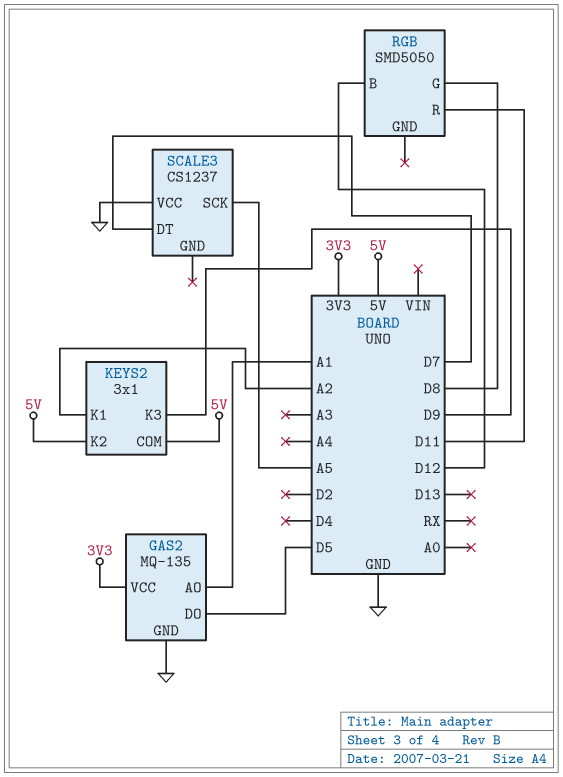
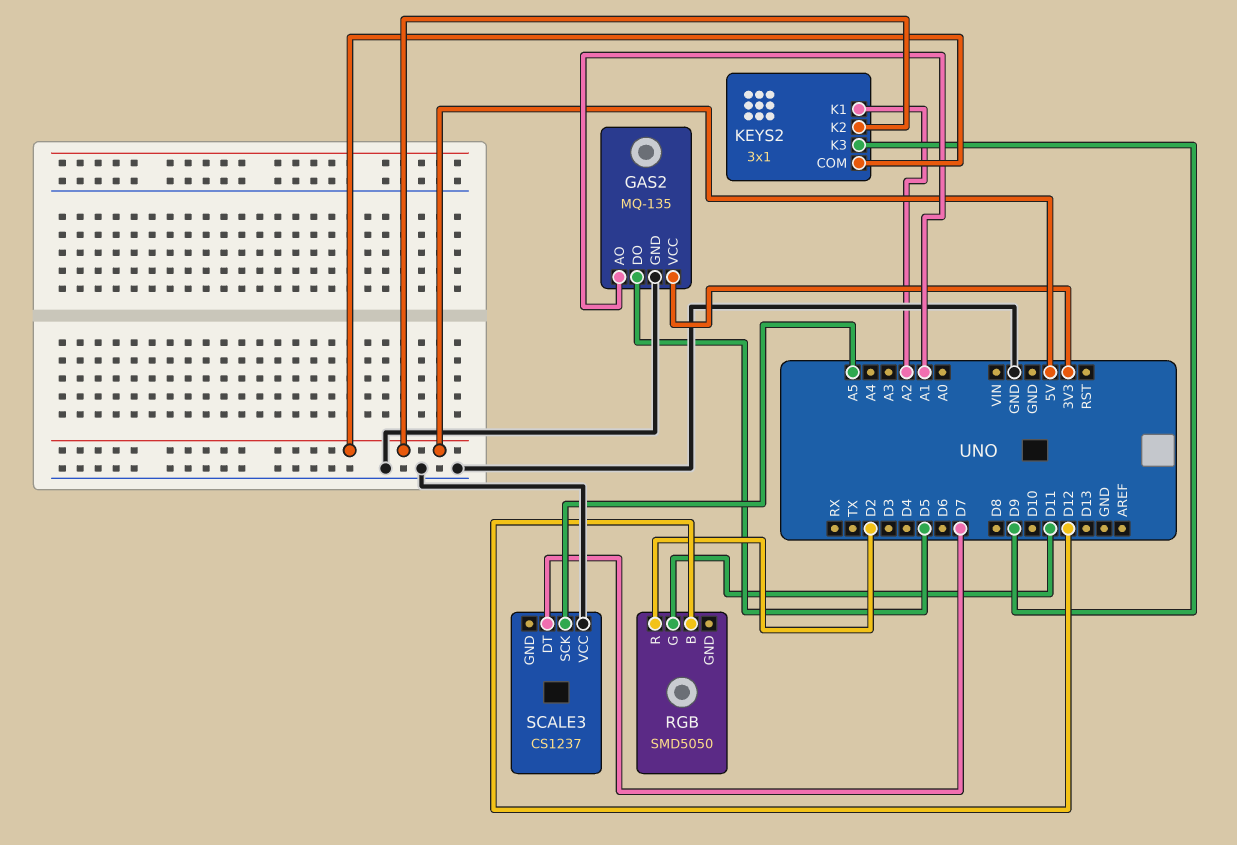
RGB pin G: D8 -> D11
RGB pin R: D11 -> D2

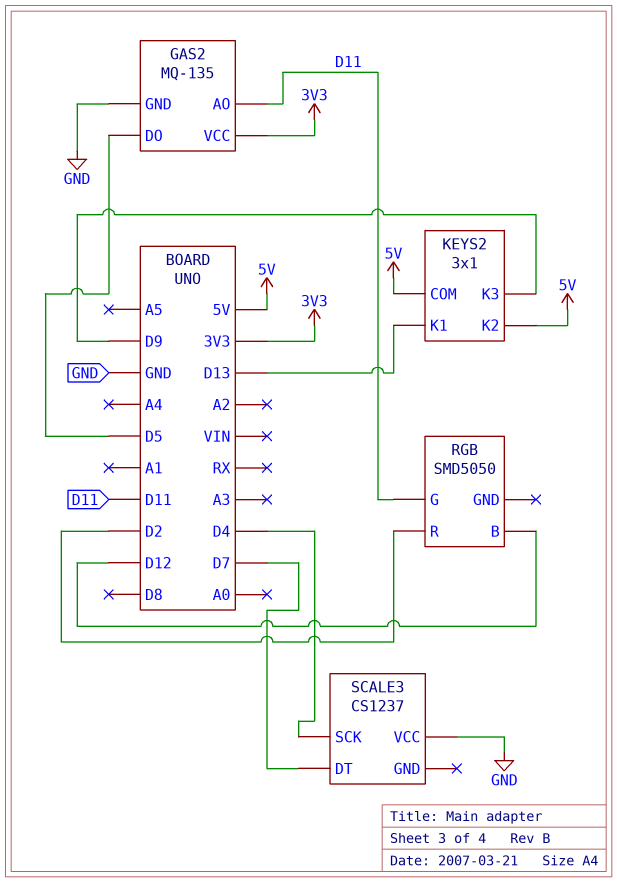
GAS2 pin AO: A1 -> D11
KEYS2 pin K1: A2 -> D13
SCALE3 pin SCK: A5 -> D4

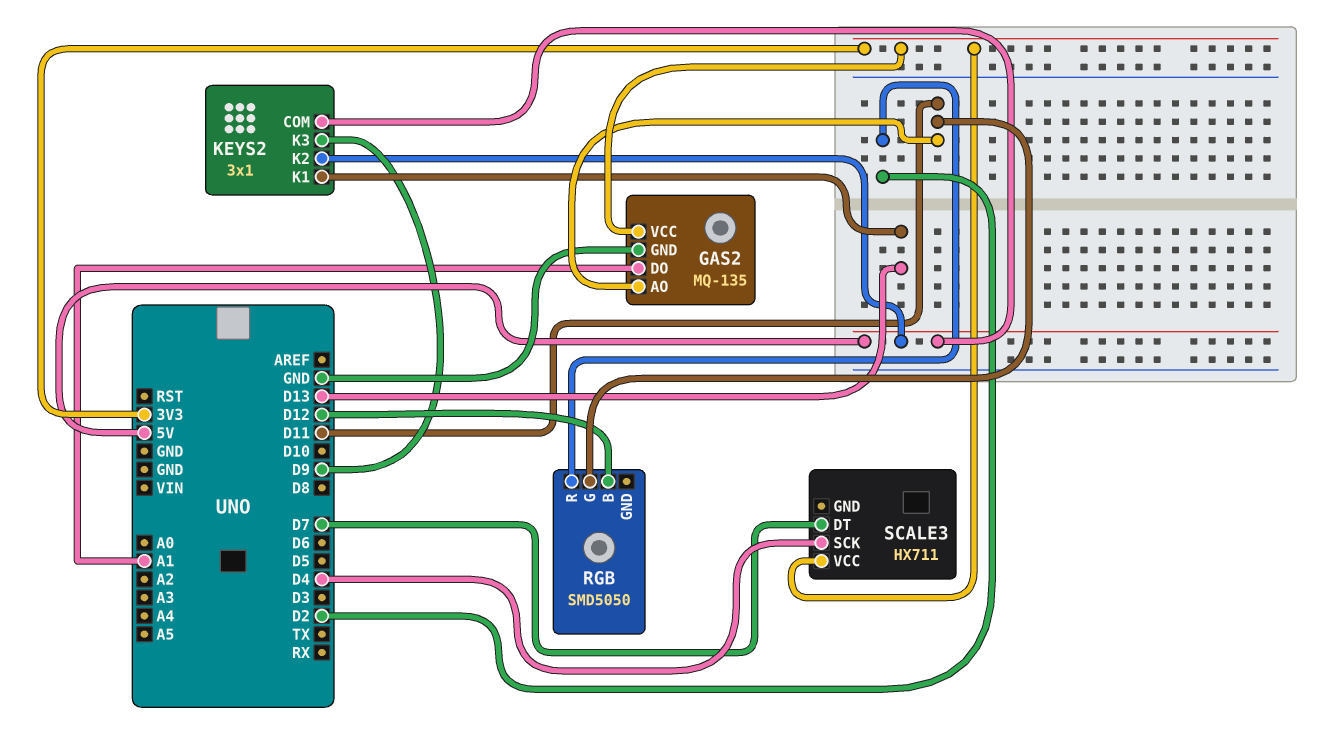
GAS2 pin DO: D5 -> A1
SCALE3: CS1237 -> HX711
SCALE3 pin VCC: GND -> 3V3

